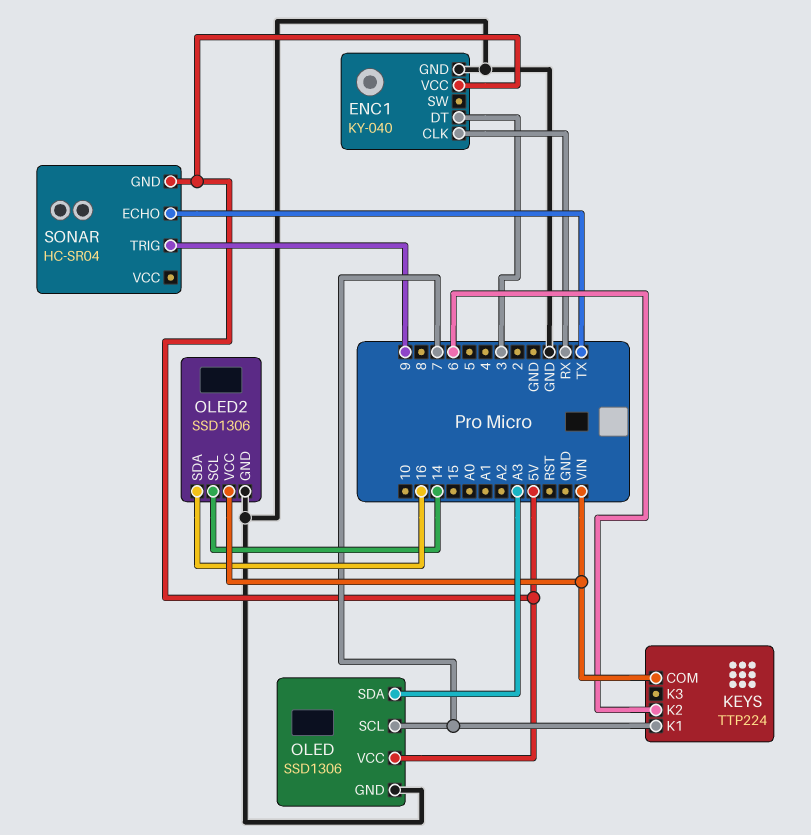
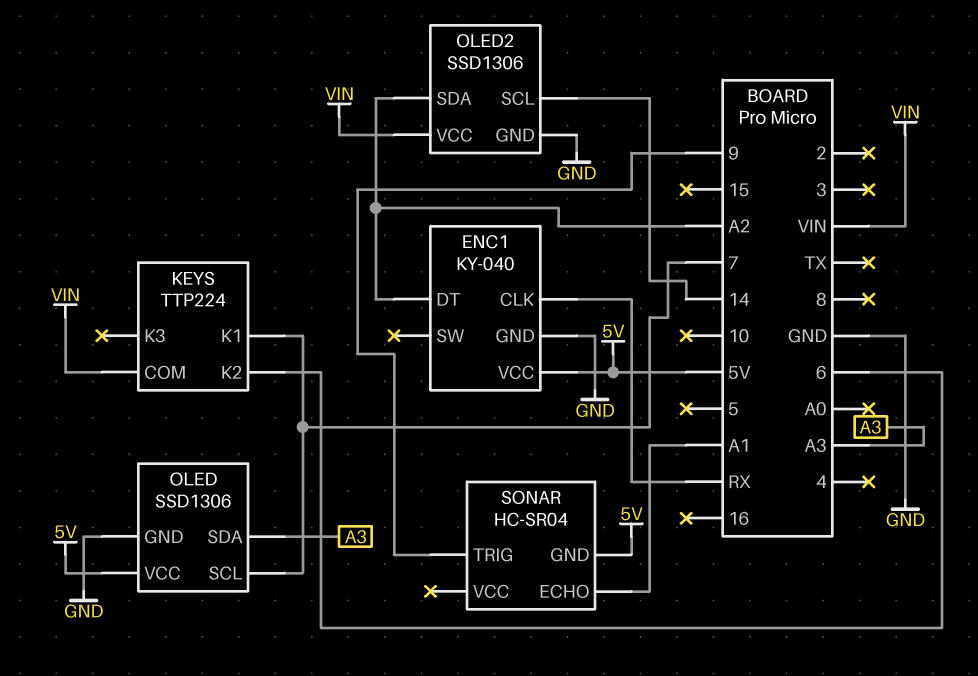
ENC1 pin DT: 3 -> A2
OLED2 pin SDA: 16 -> A2
SONAR pin ECHO: TX -> A1

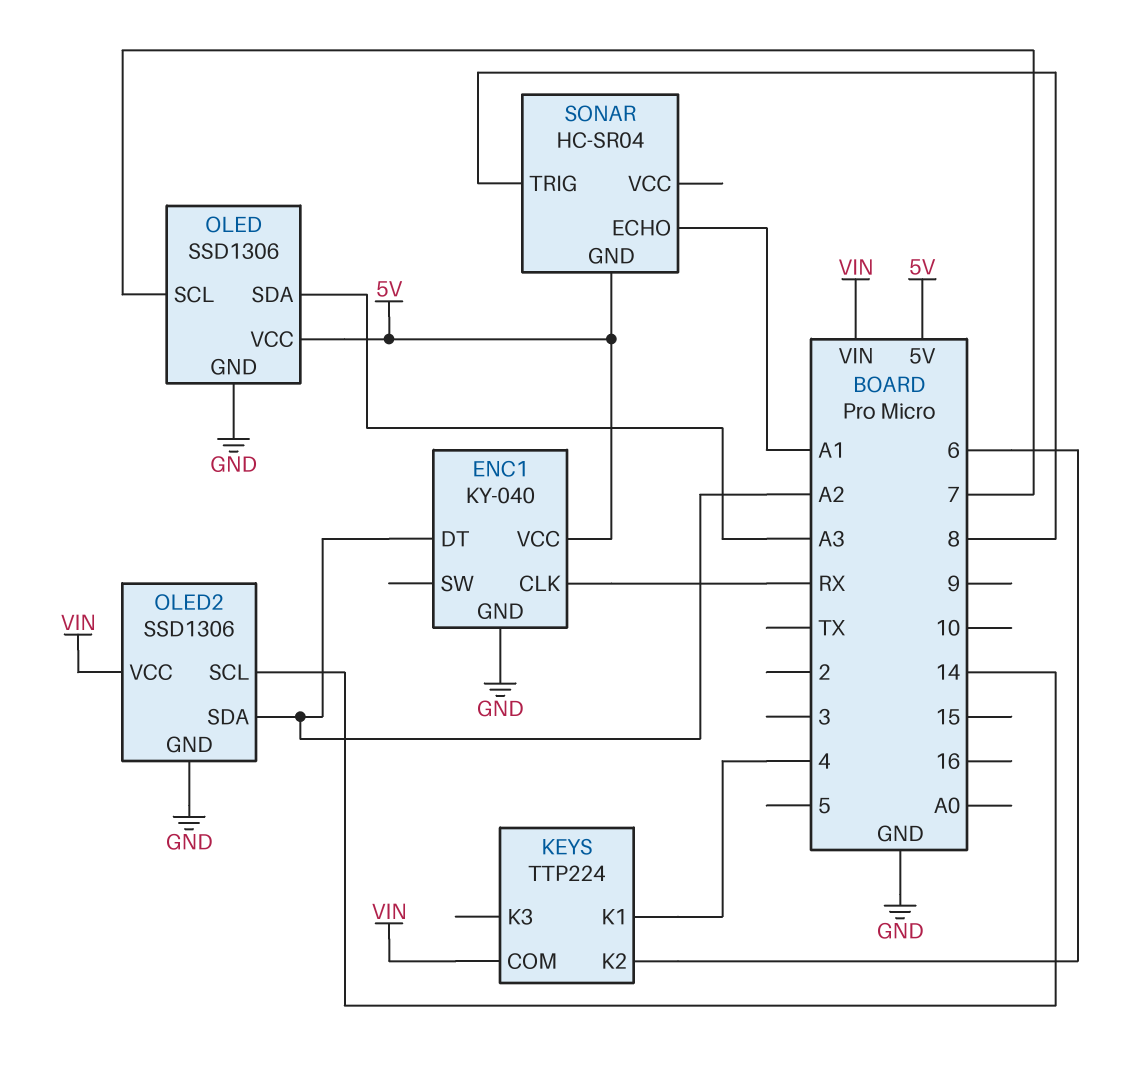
KEYS pin K1: 7 -> 4
SONAR pin TRIG: 9 -> 8

